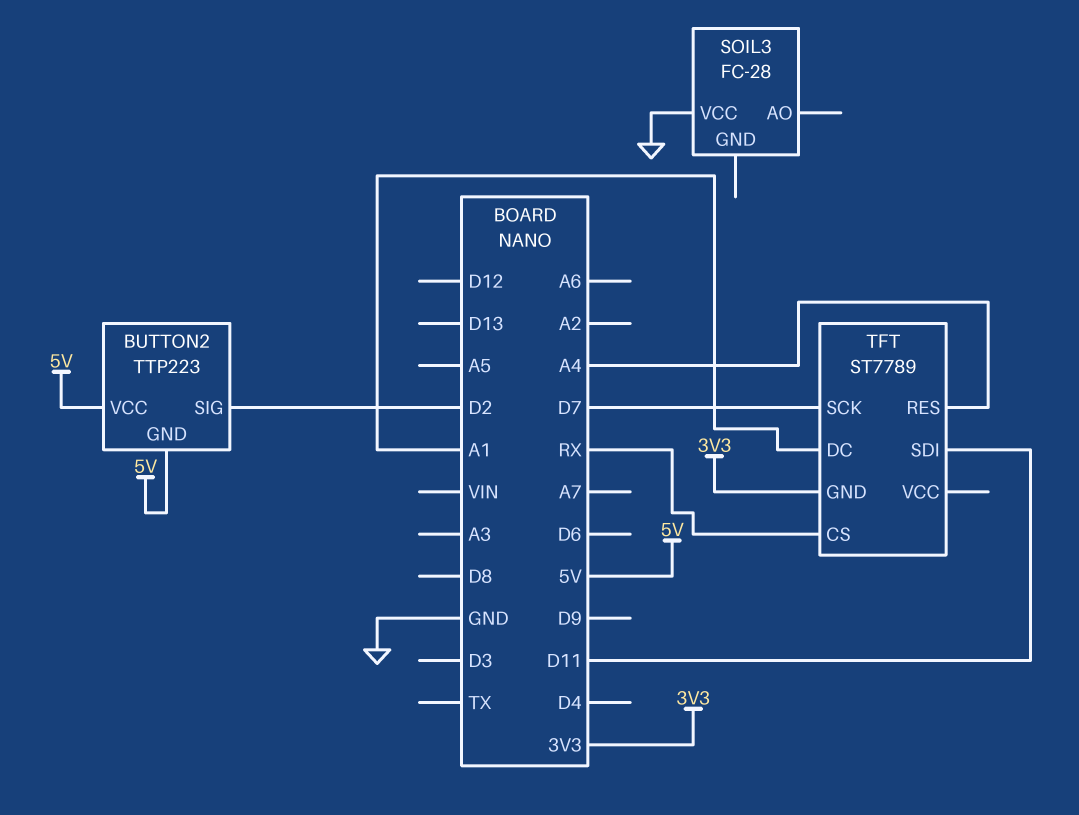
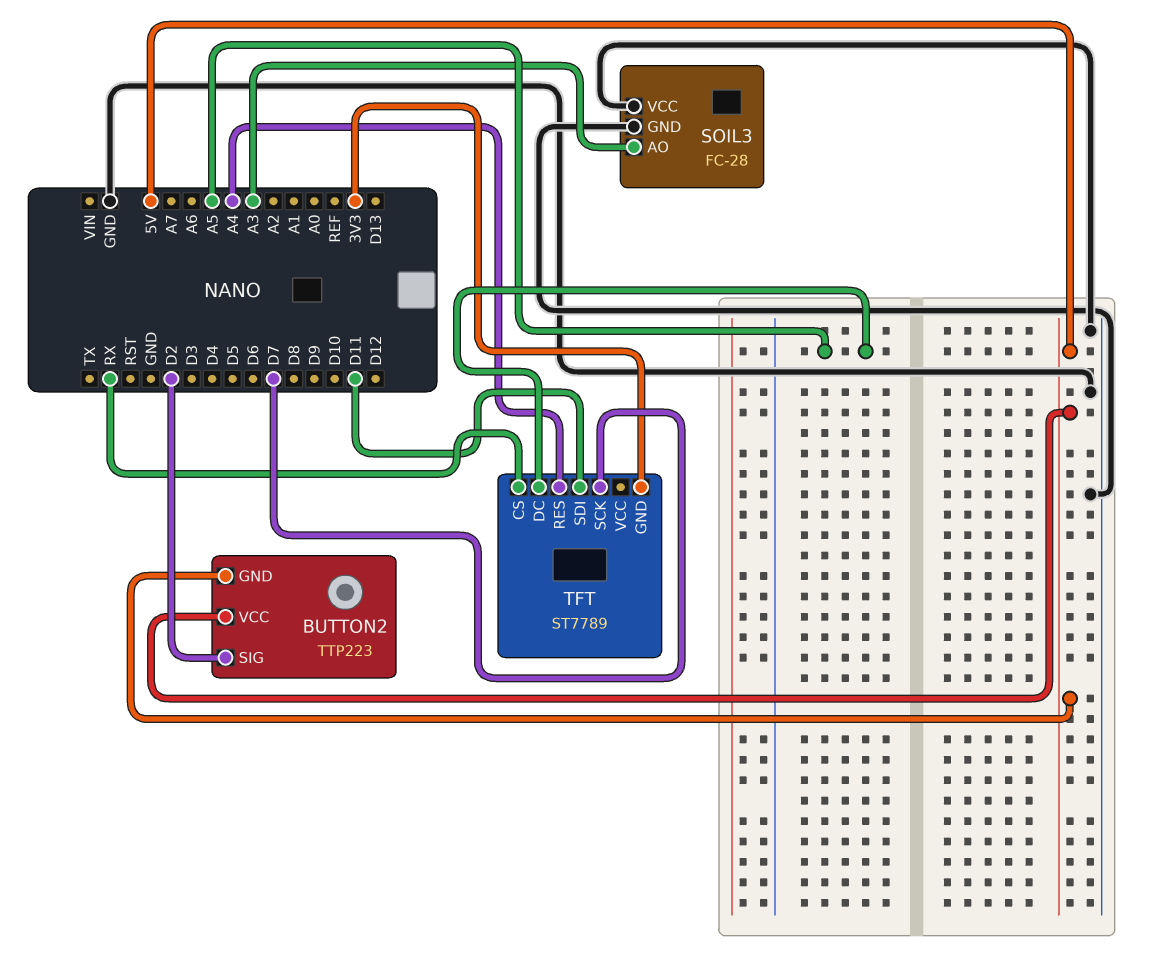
SOIL3 pin AO: none -> A3
SOIL3 pin GND: none -> GND
TFT pin DC: A1 -> A5

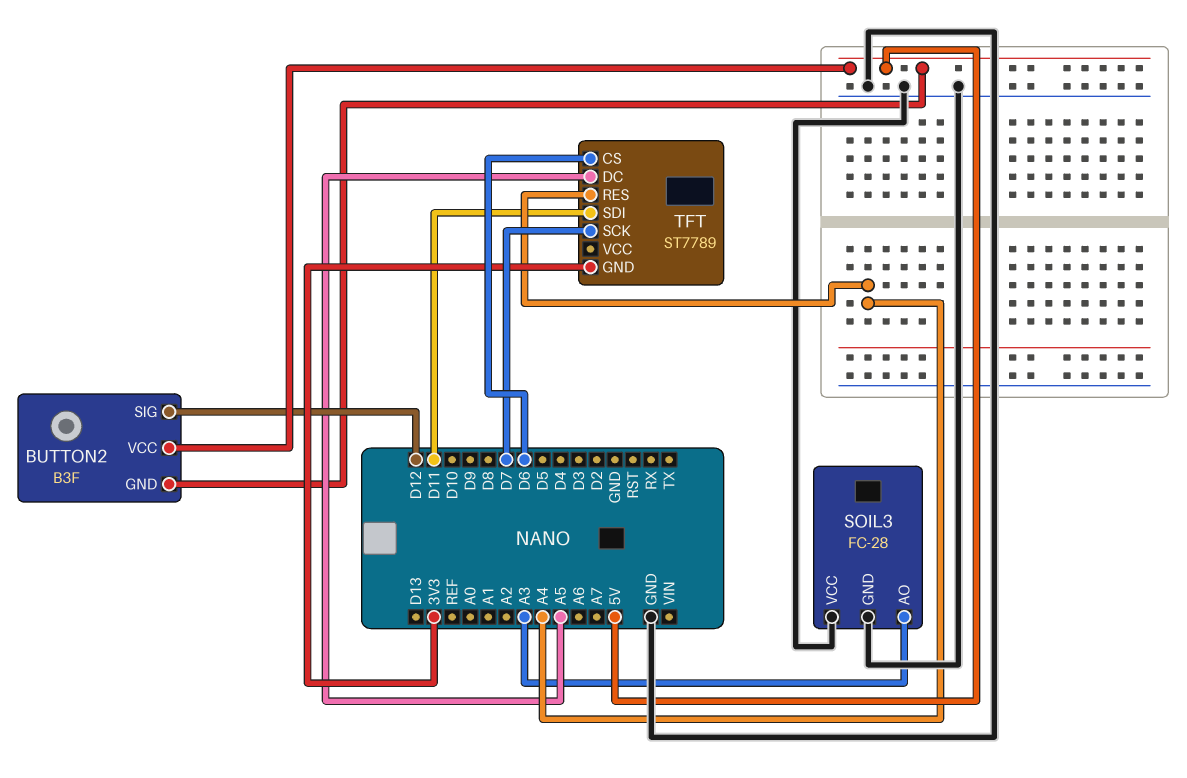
BUTTON2: TTP223 -> B3F
BUTTON2 pin SIG: D2 -> D12
TFT pin CS: RX -> D6

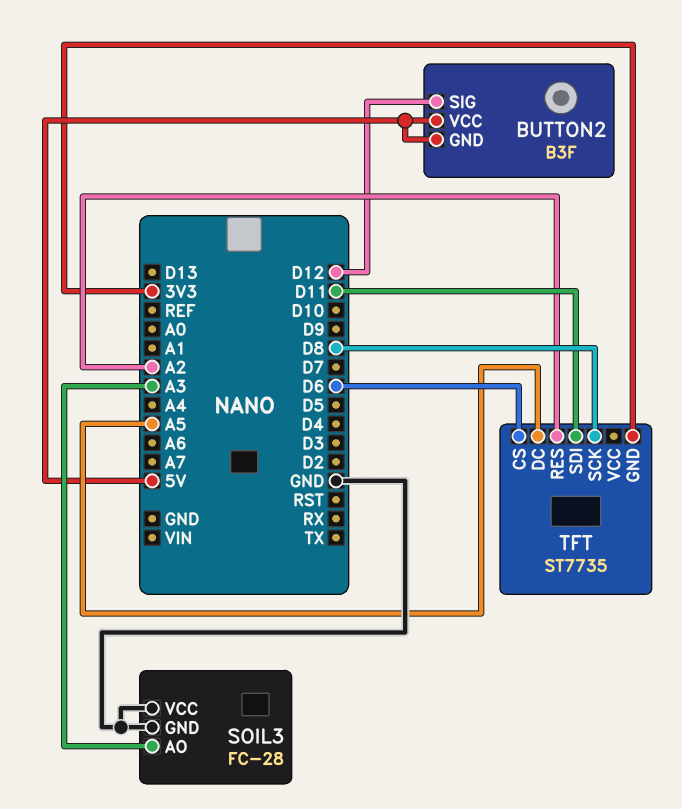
TFT: ST7789 -> ST7735
TFT pin RES: A4 -> A2
TFT pin SCK: D7 -> D8

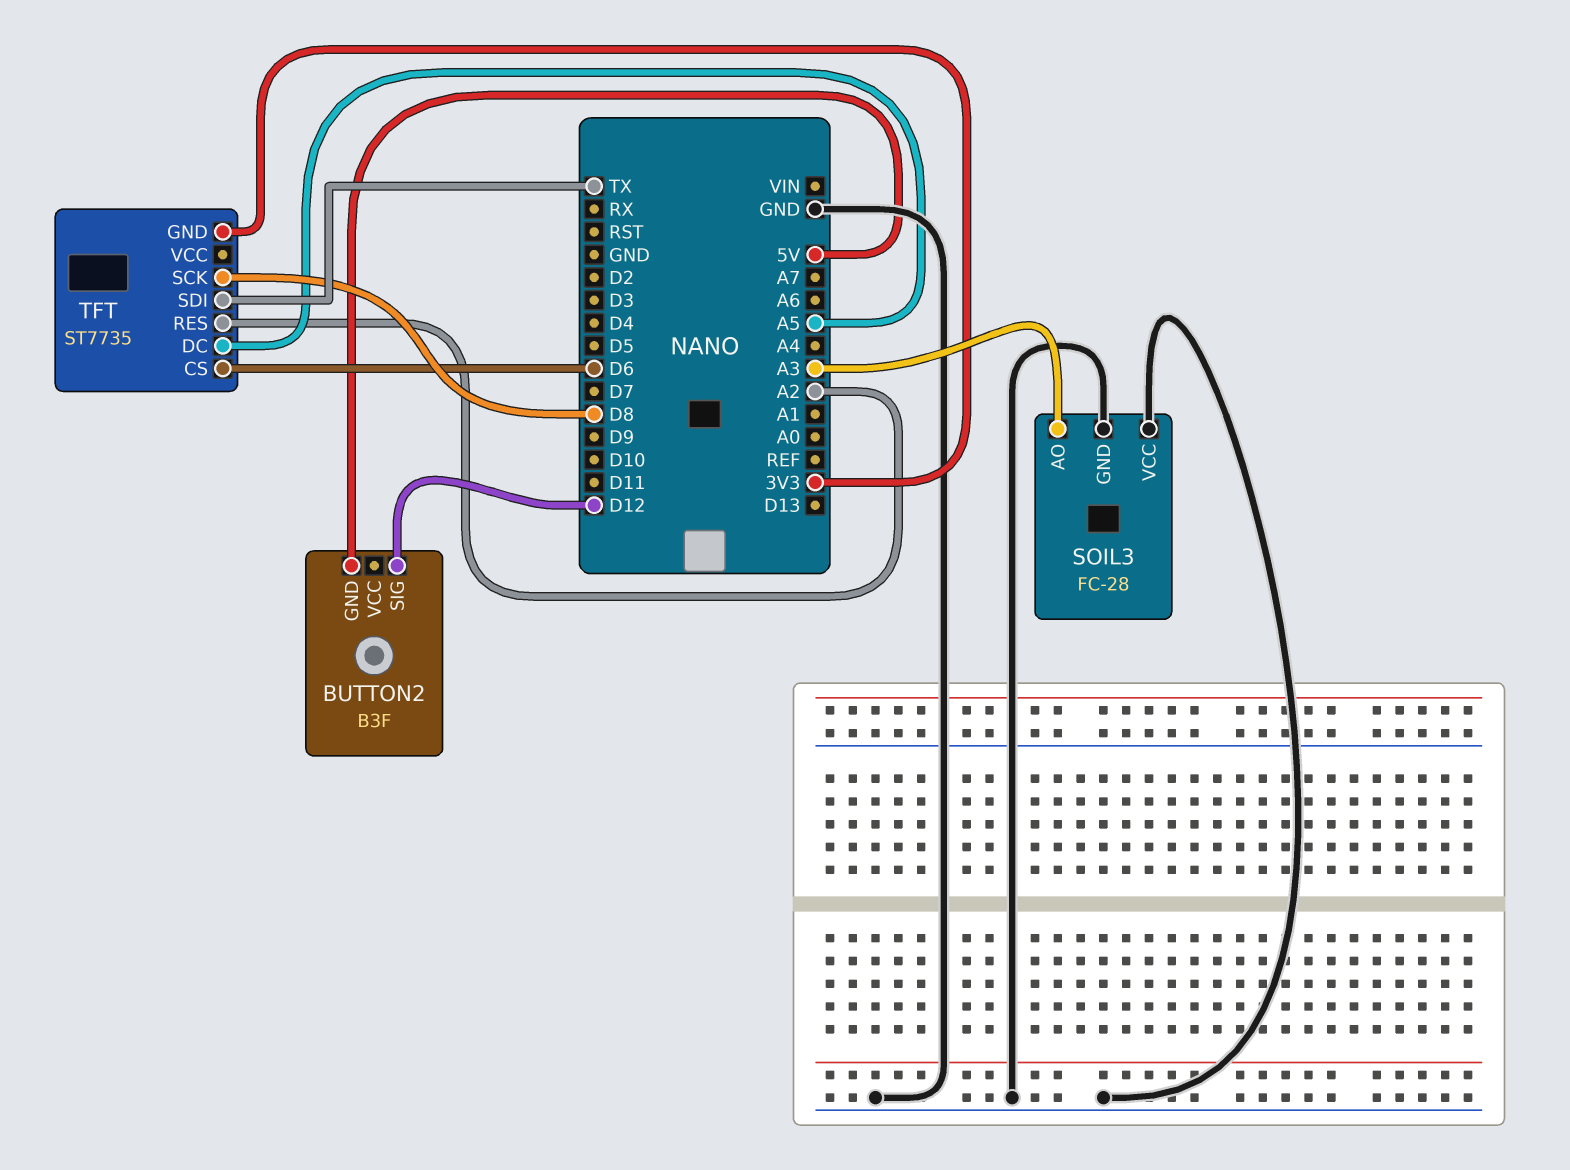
BUTTON2 pin VCC: 5V -> none
TFT pin SDI: D11 -> TX

